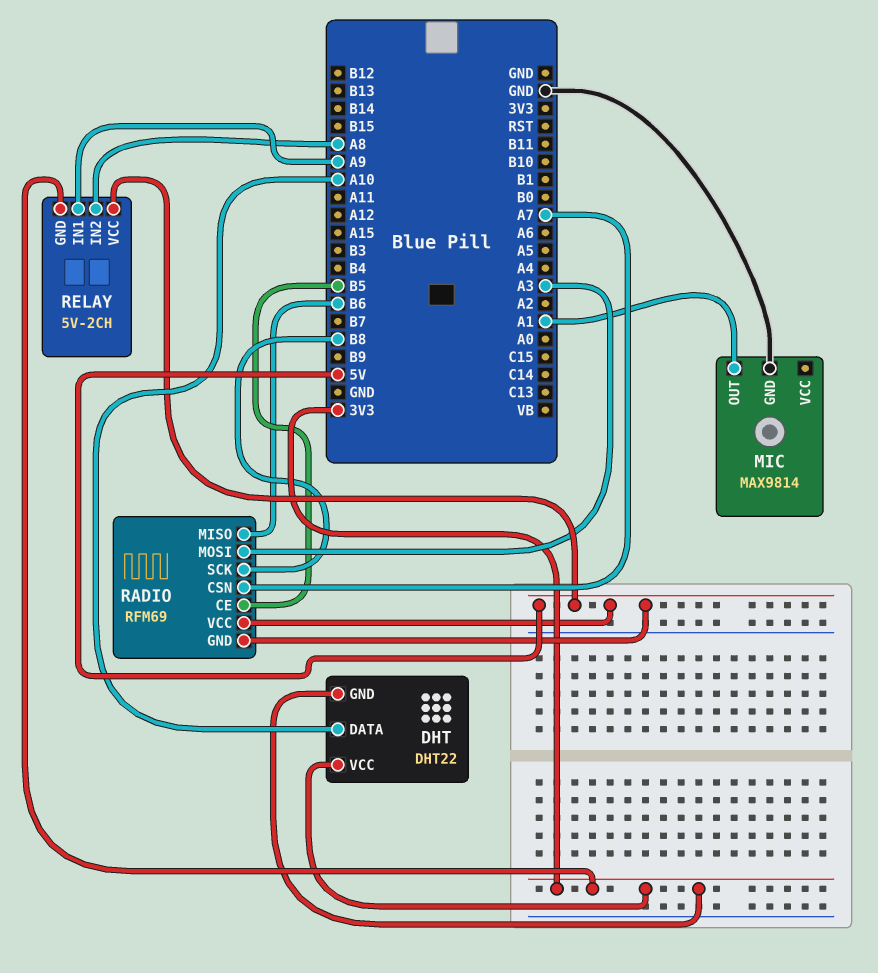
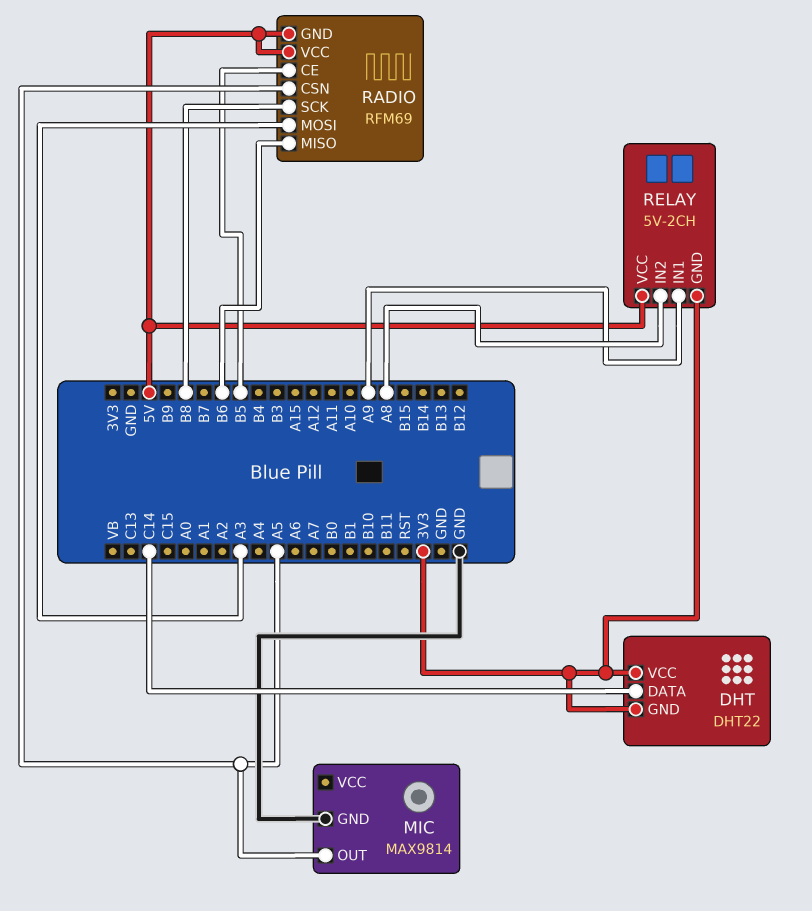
DHT pin DATA: A10 -> C14
MIC pin OUT: A1 -> A5
RADIO pin CSN: A7 -> A5

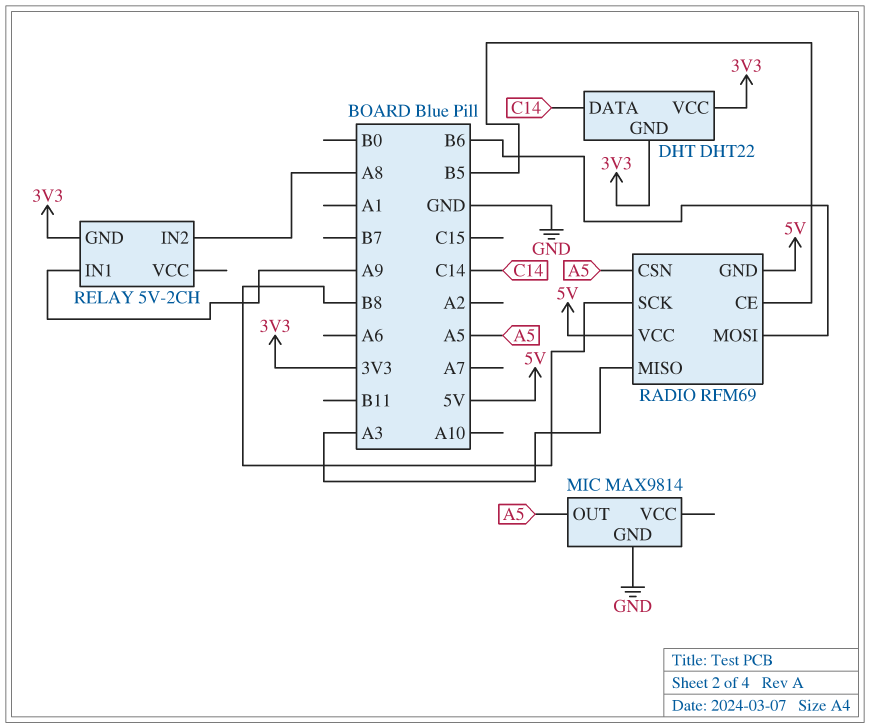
RADIO pin MISO: B6 -> A3
RADIO pin MOSI: A3 -> B6
RELAY pin VCC: 5V -> none

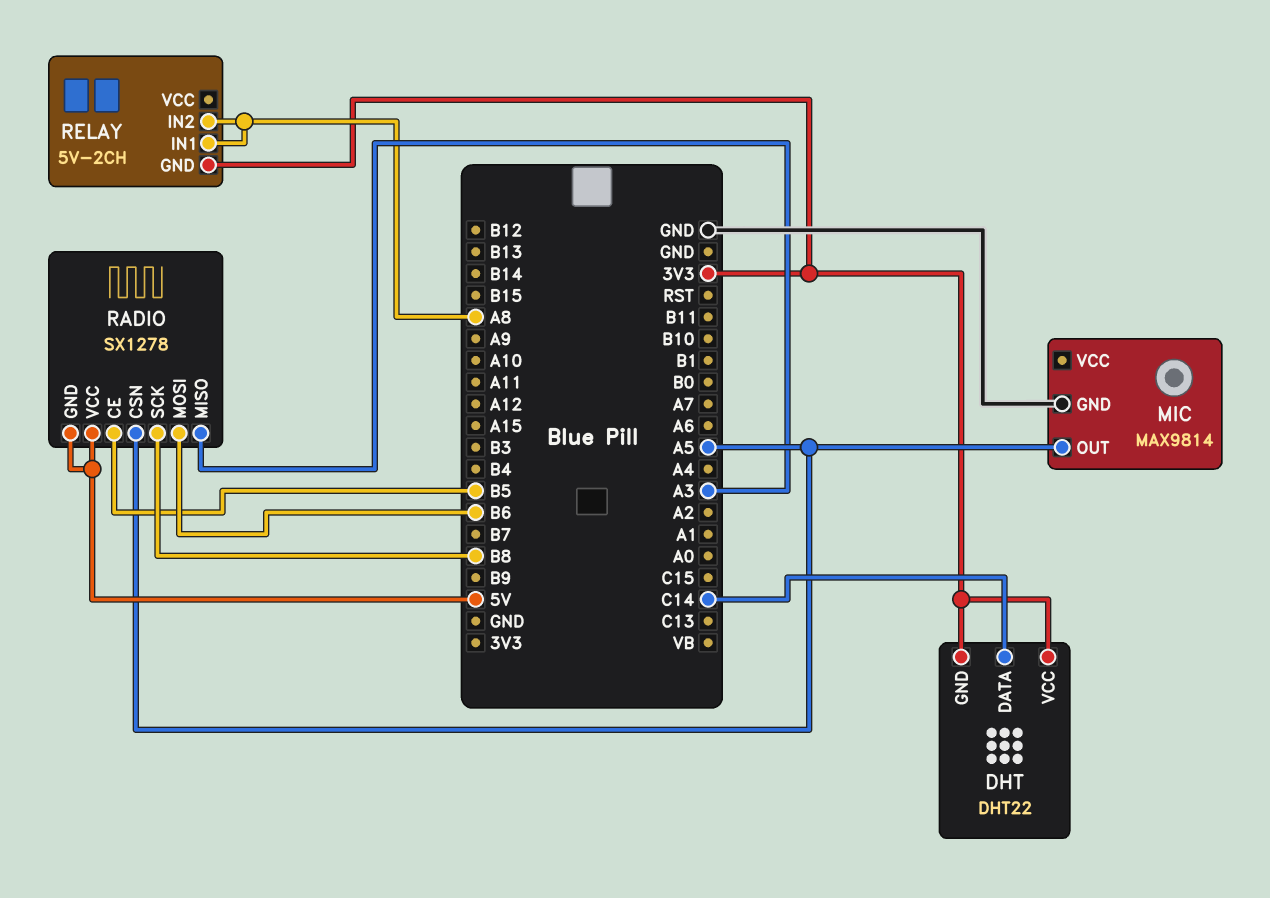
RADIO: RFM69 -> SX1278
RELAY pin IN1: A9 -> A8

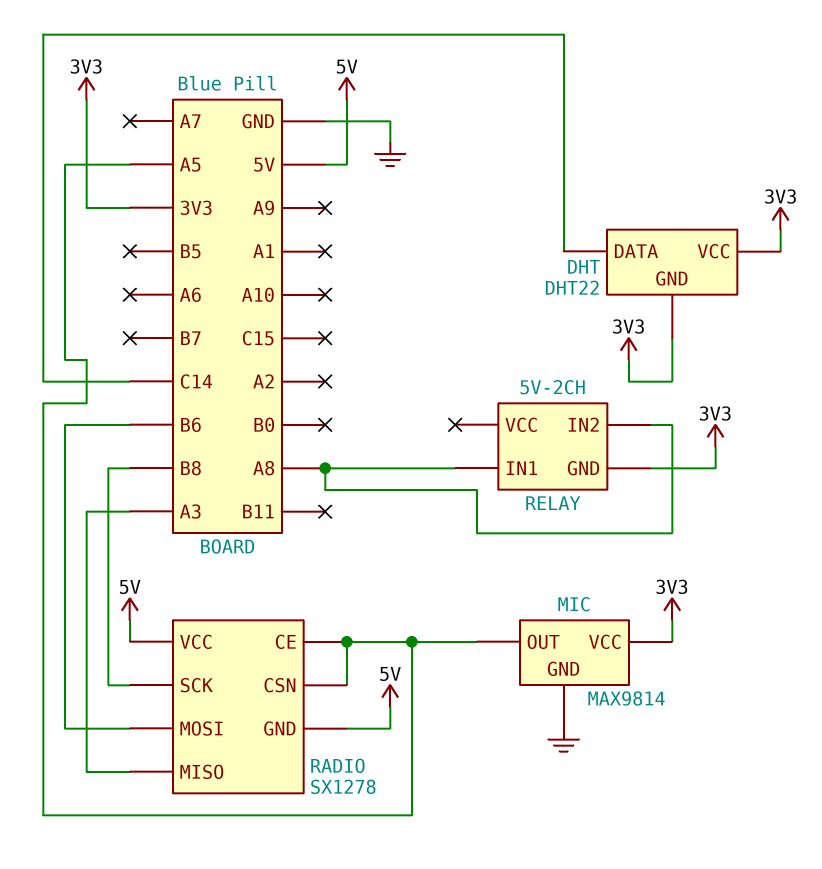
MIC pin VCC: none -> 3V3
RADIO pin CE: B5 -> A5

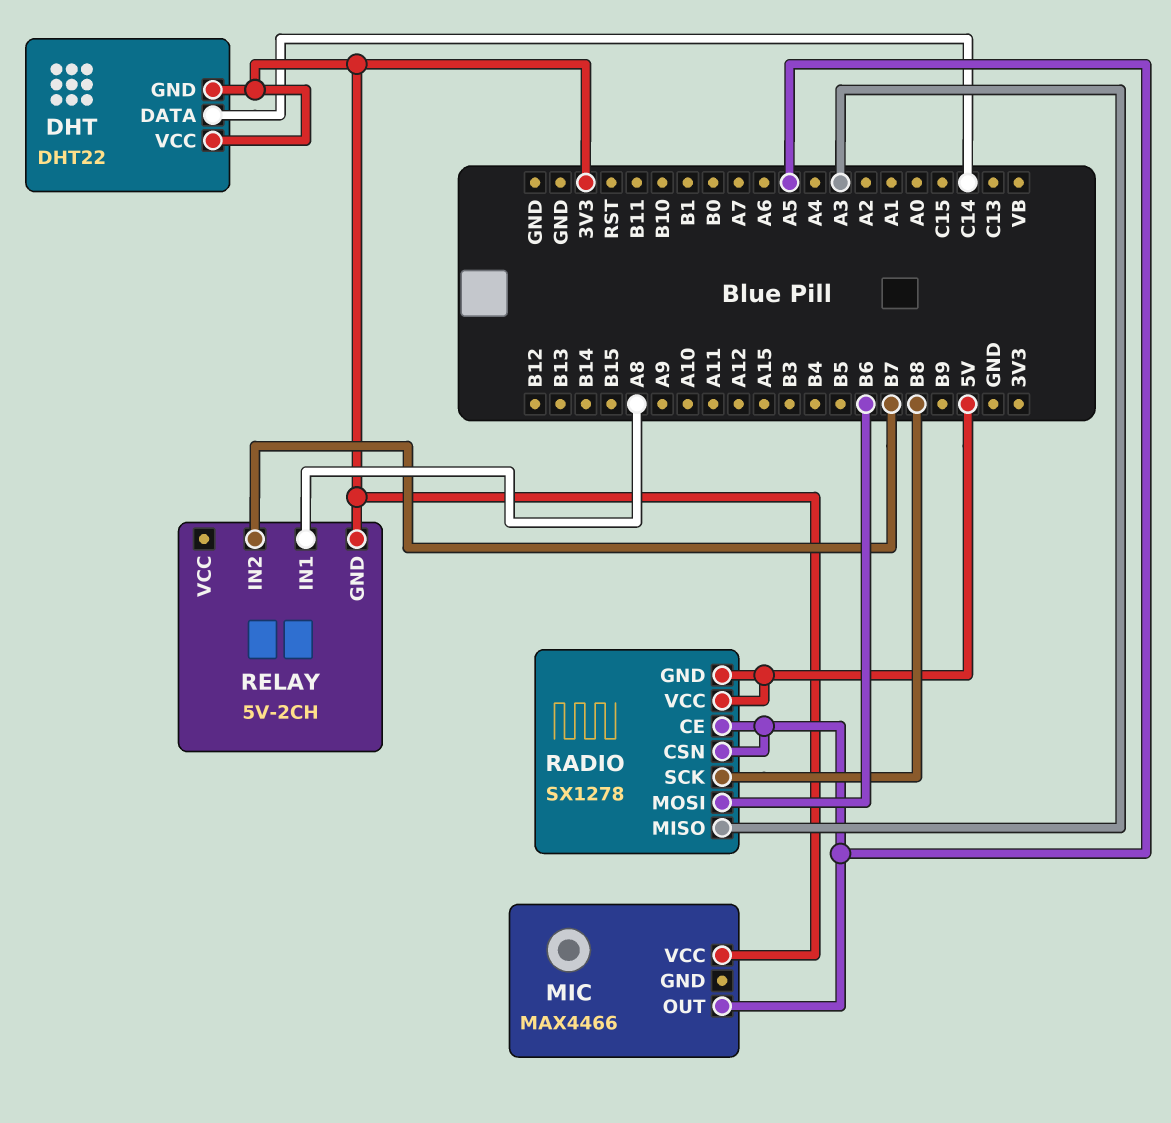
MIC: MAX9814 -> MAX4466
MIC pin GND: GND -> none
RELAY pin IN2: A8 -> B7

